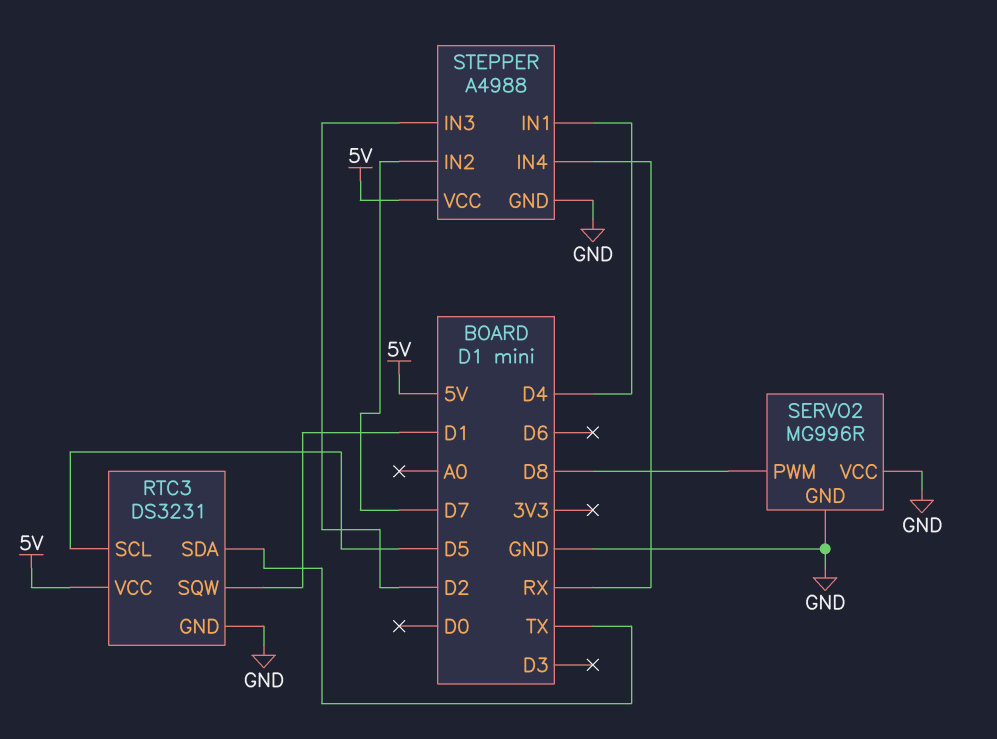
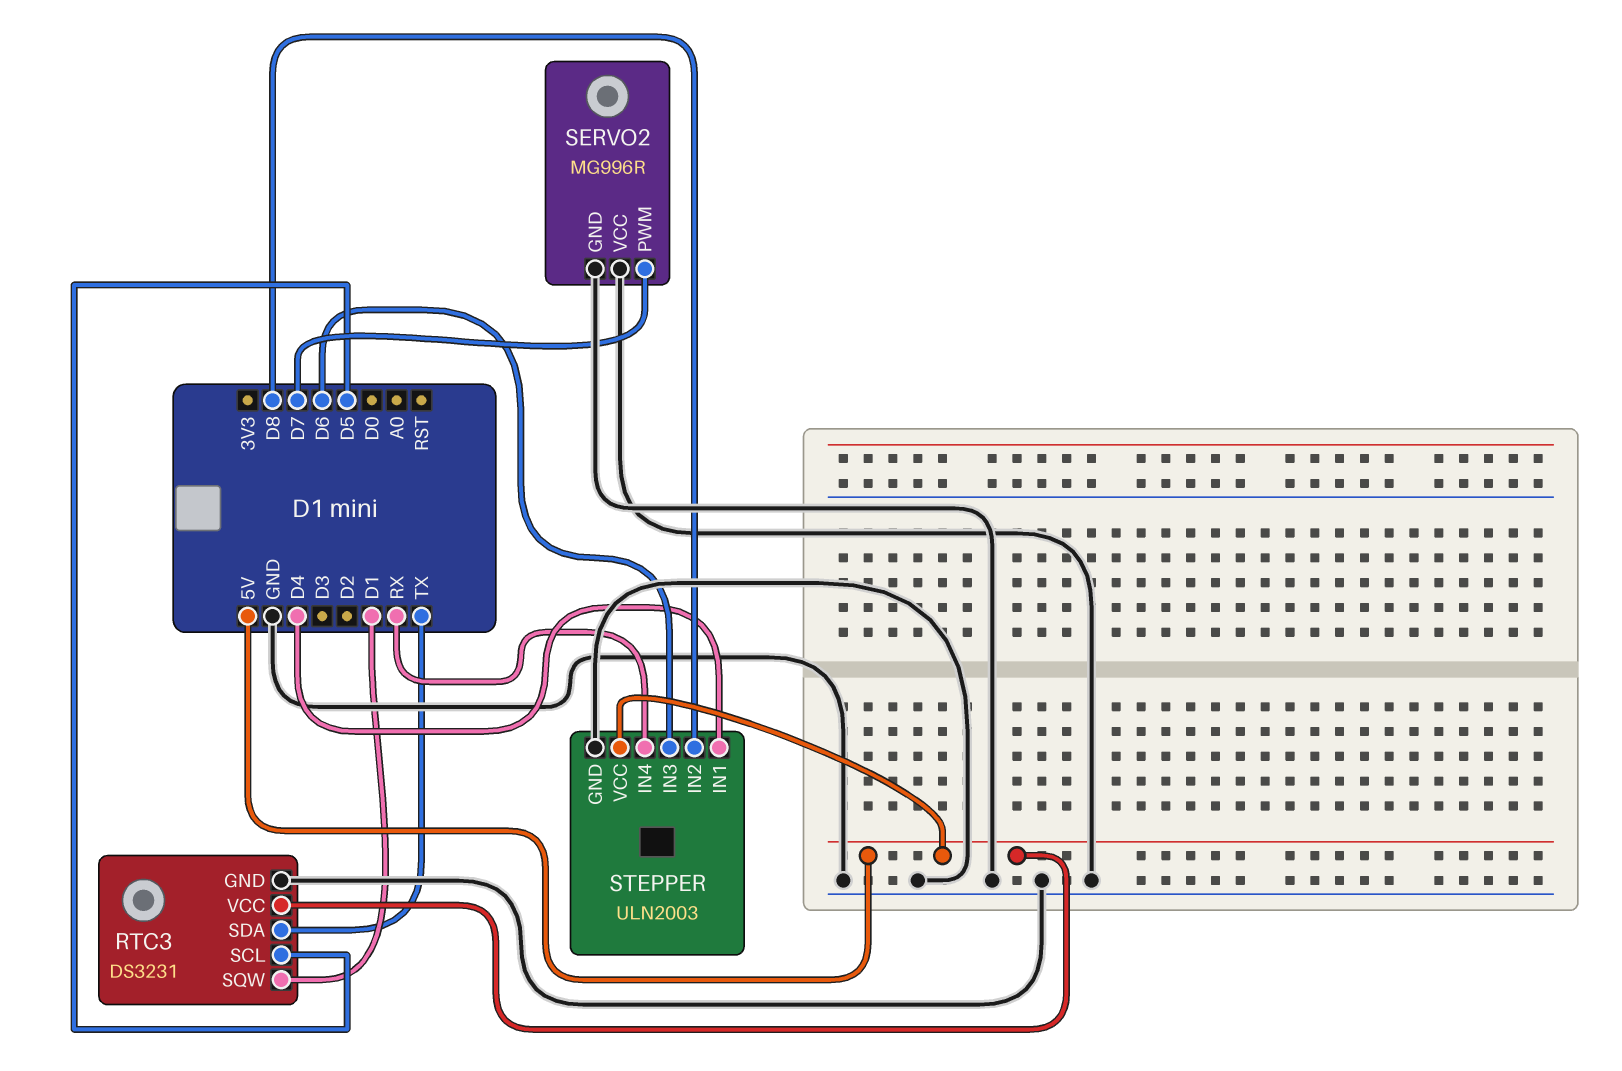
SERVO2 pin PWM: D8 -> D7
STEPPER: A4988 -> ULN2003
STEPPER pin IN2: D7 -> D8
STEPPER pin IN3: D2 -> D6

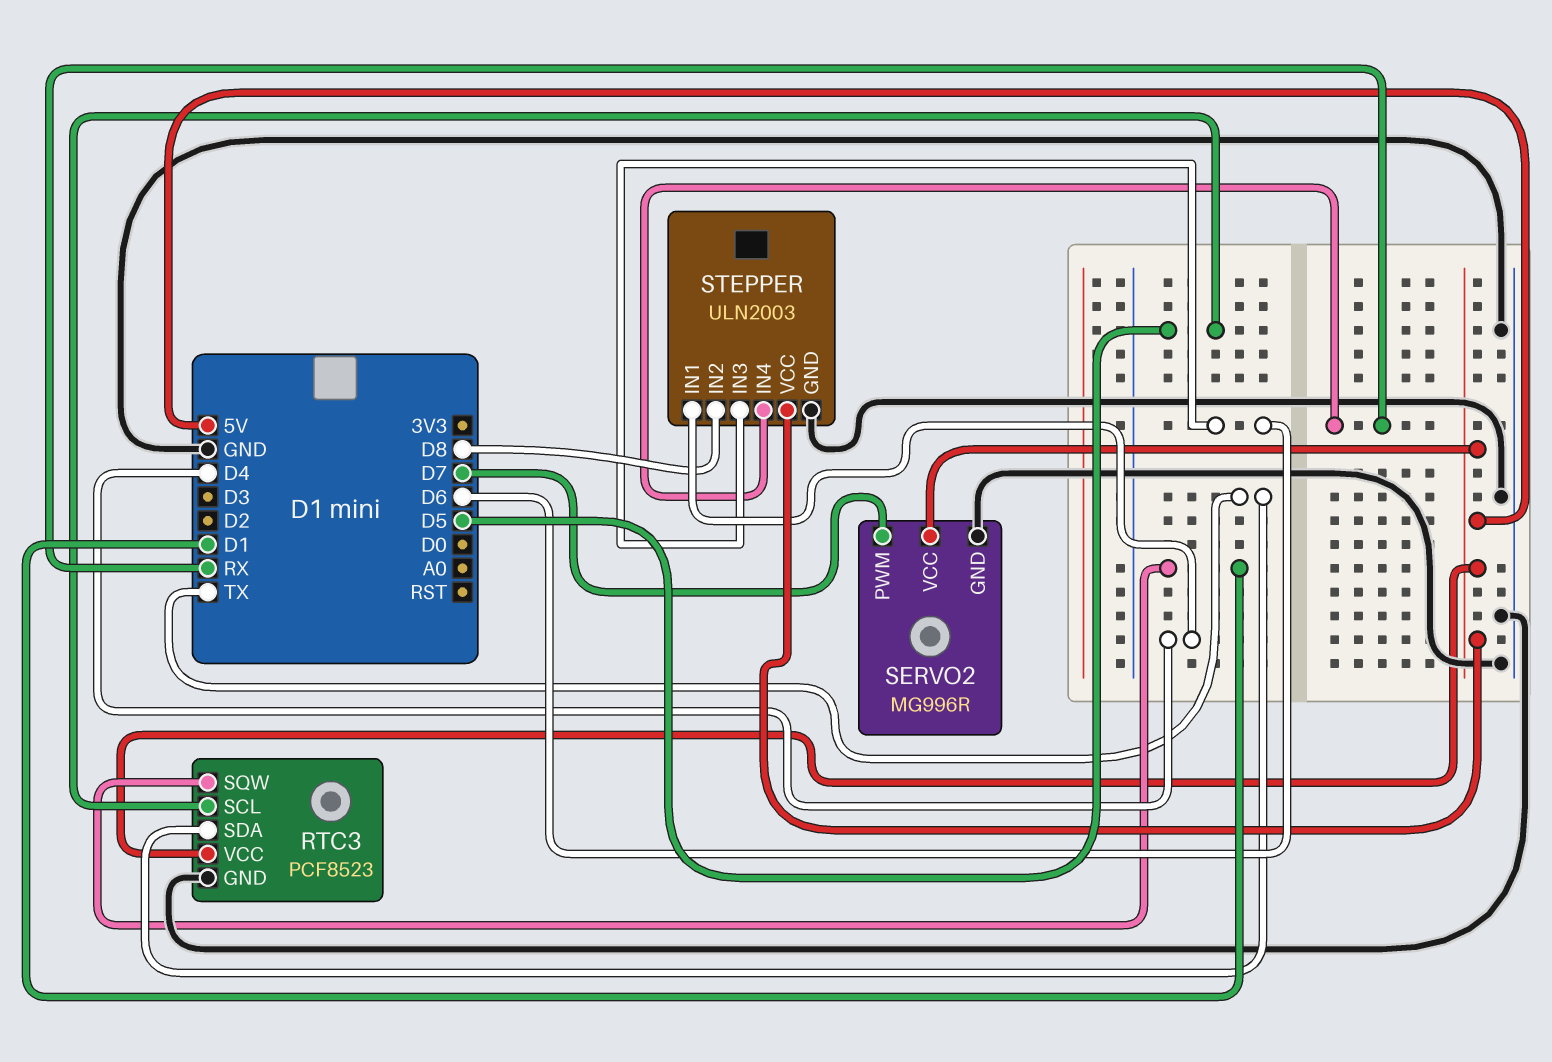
RTC3: DS3231 -> PCF8523
SERVO2 pin VCC: GND -> 5V

